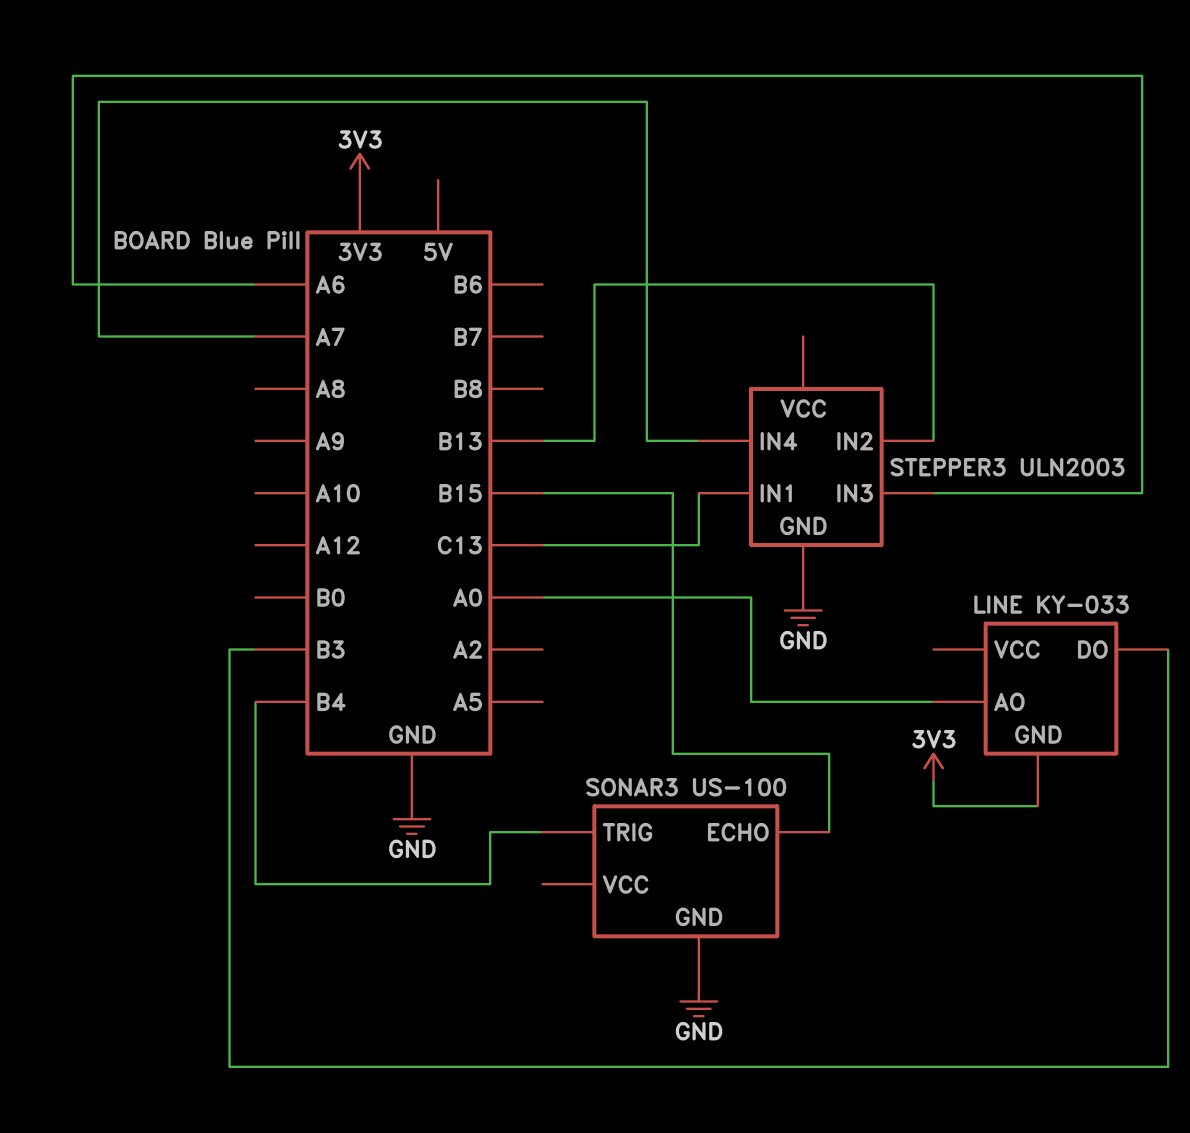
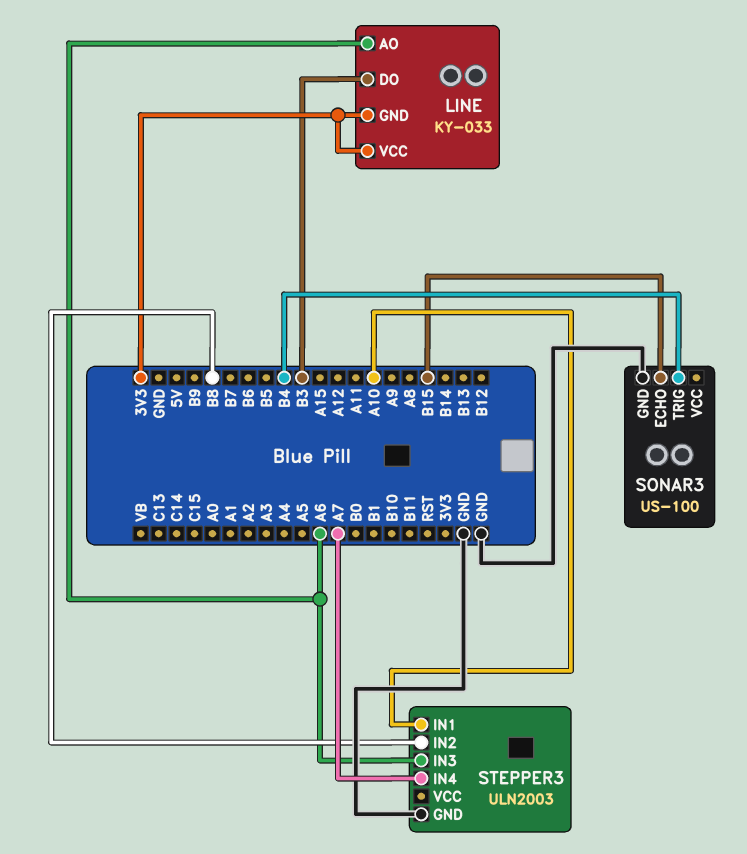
LINE pin AO: A0 -> A6
LINE pin VCC: none -> 3V3
STEPPER3 pin IN1: C13 -> A10
STEPPER3 pin IN2: B13 -> B8

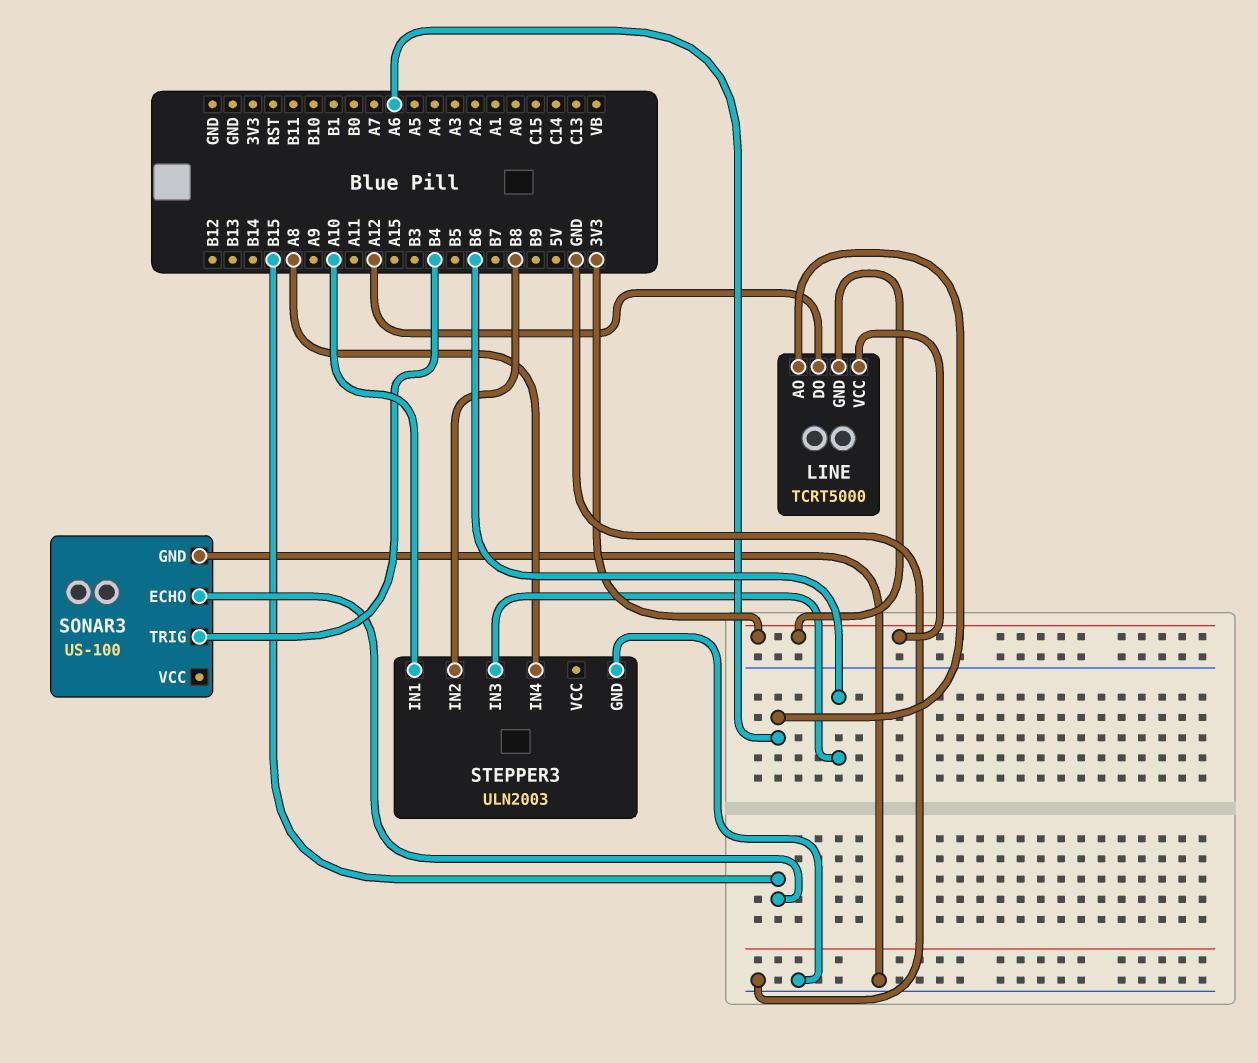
LINE: KY-033 -> TCRT5000
LINE pin DO: B3 -> A12
STEPPER3 pin IN3: A6 -> B6
STEPPER3 pin IN4: A7 -> A8

